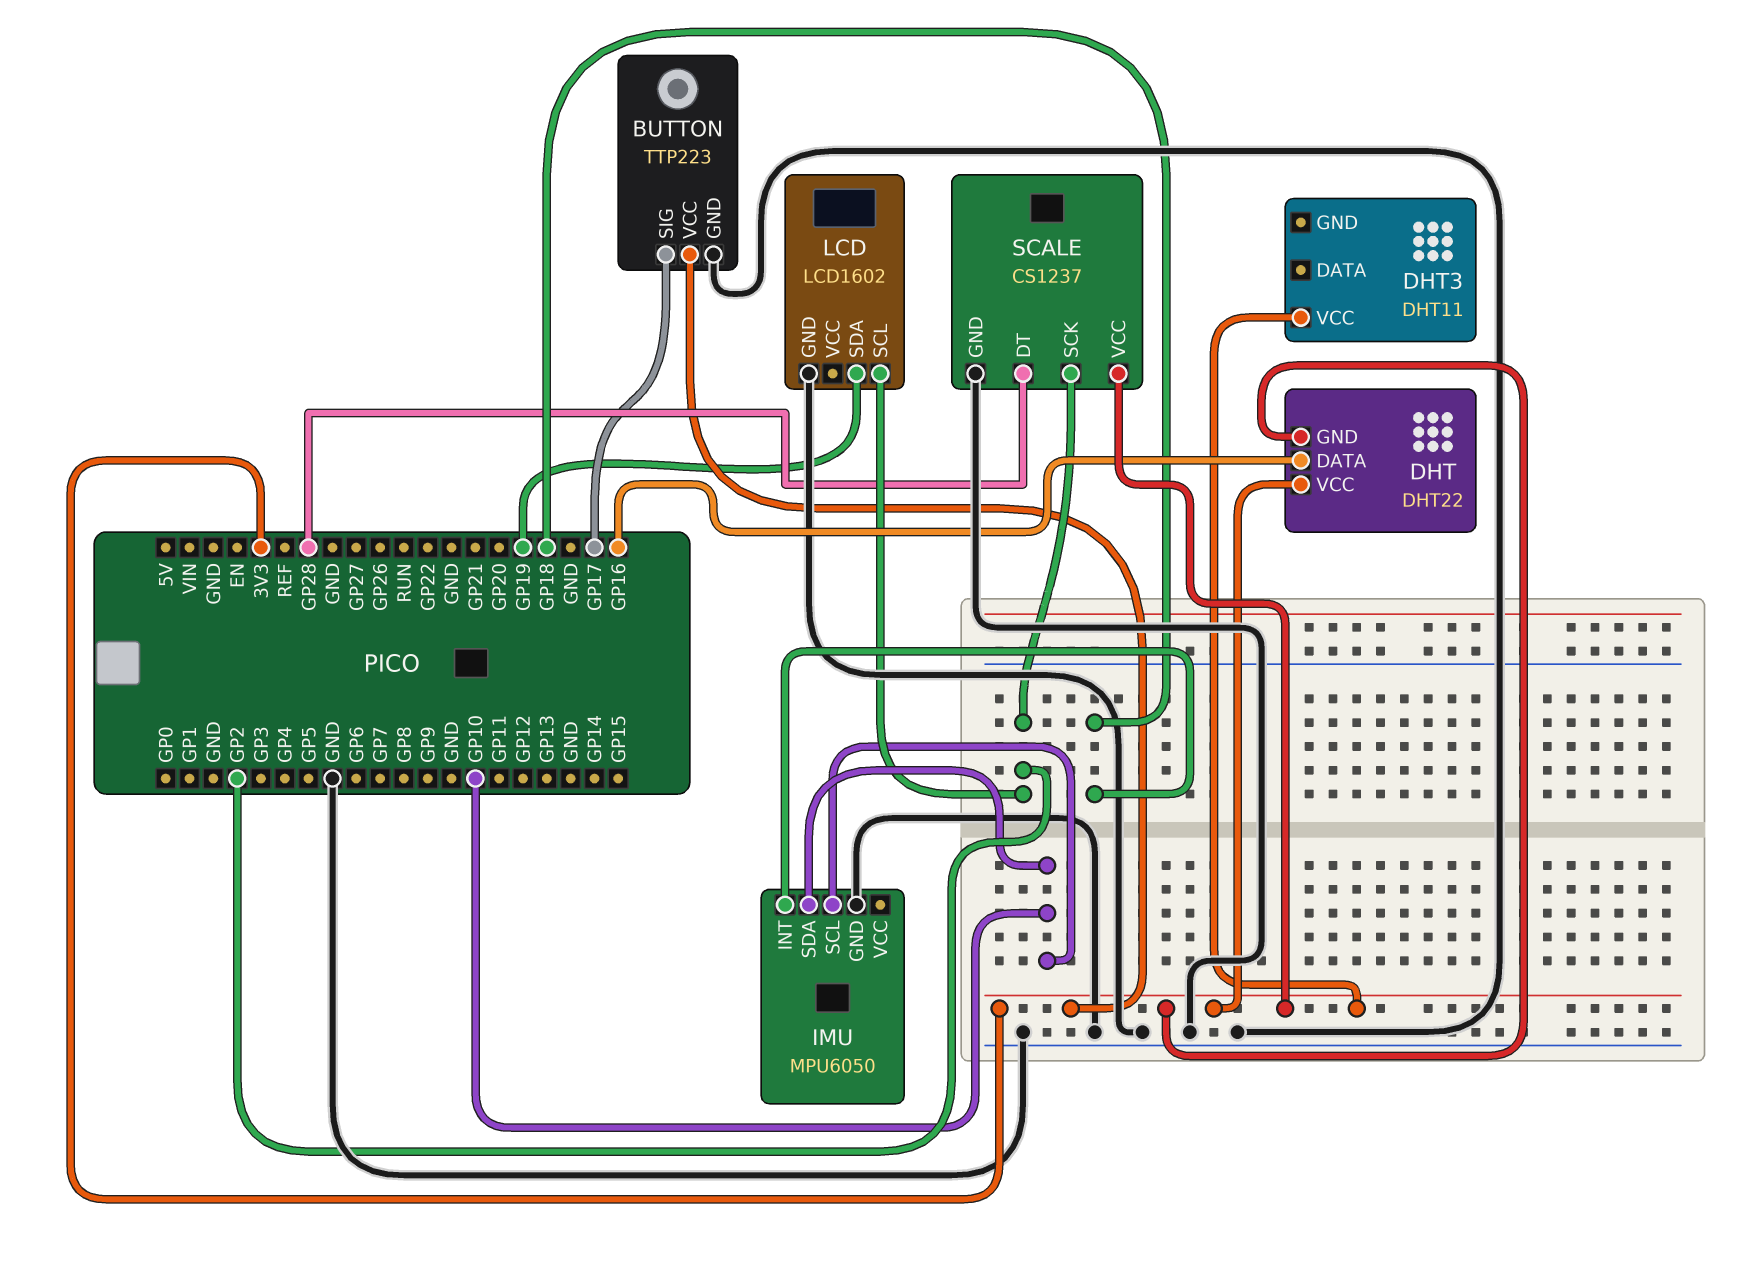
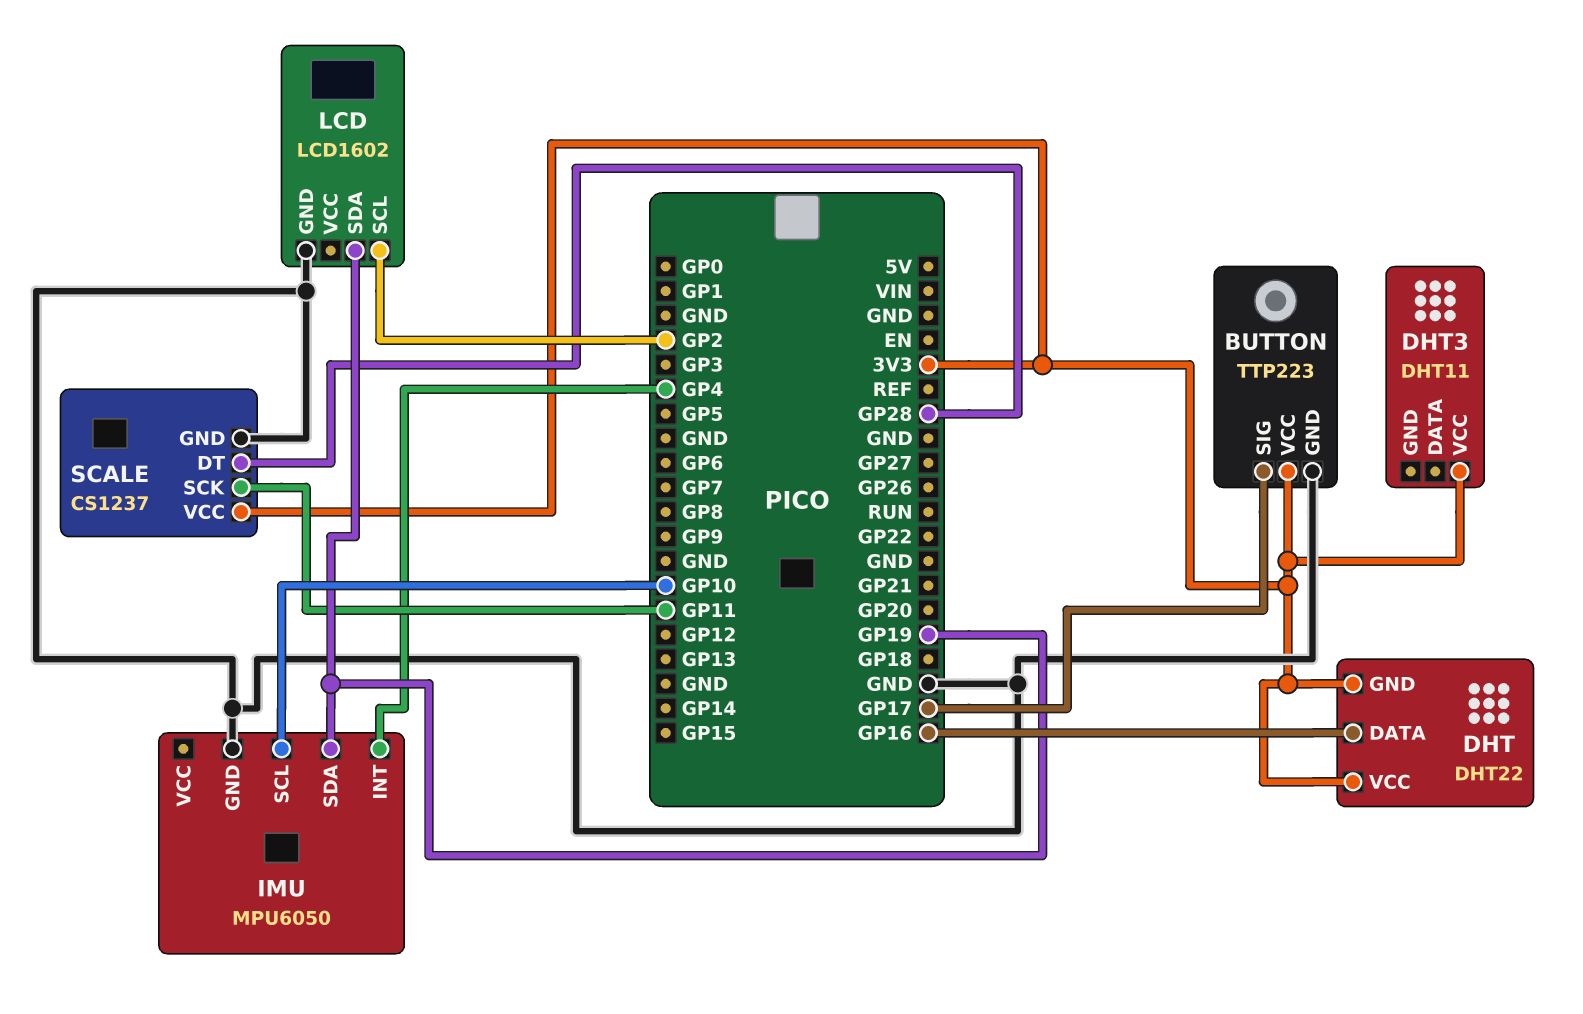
IMU pin INT: GP18 -> GP4
IMU pin SDA: GP10 -> GP19
SCALE pin SCK: GP2 -> GP11

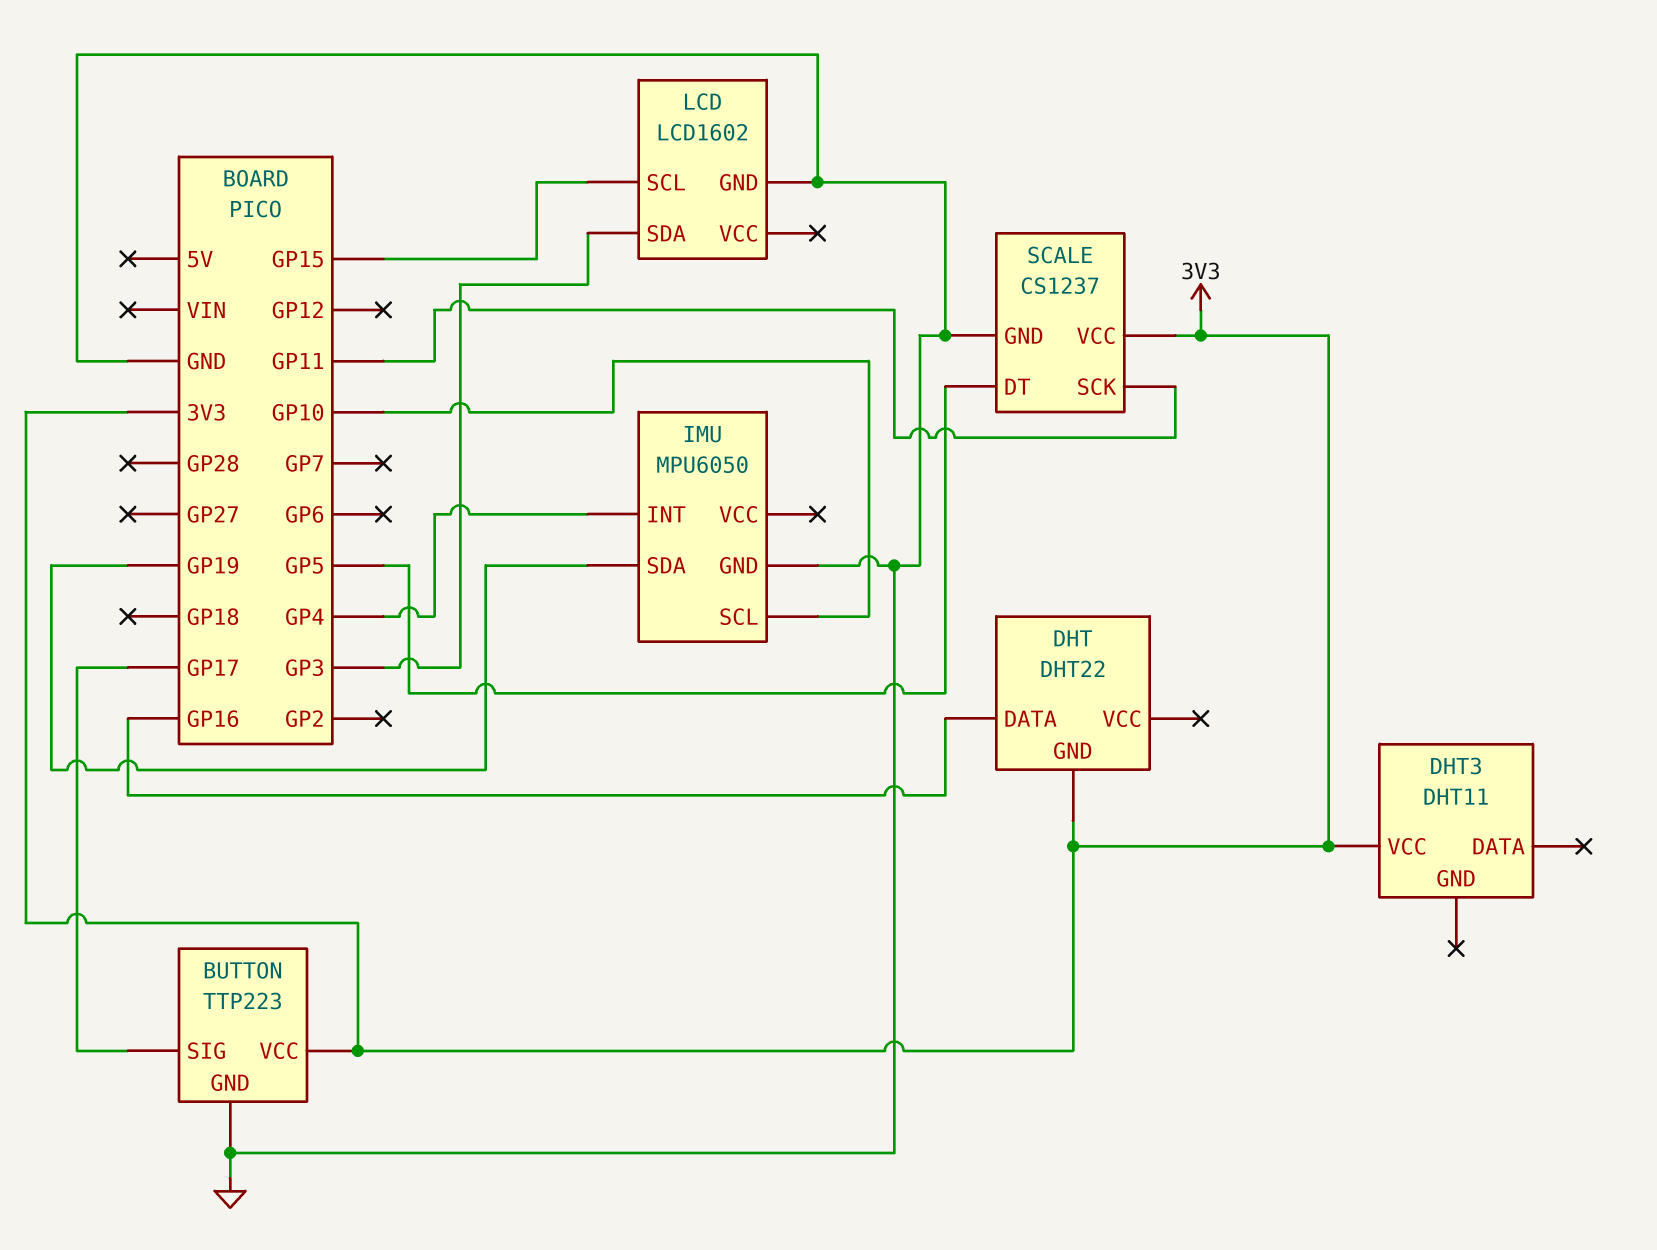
DHT pin VCC: 3V3 -> none
LCD pin SCL: GP2 -> GP15
LCD pin SDA: GP19 -> GP3
SCALE pin DT: GP28 -> GP5

